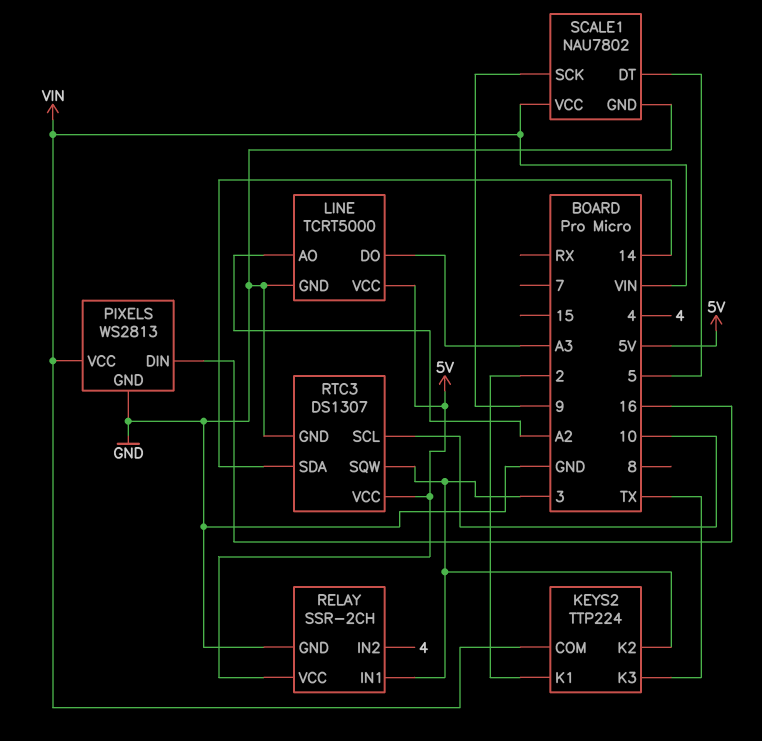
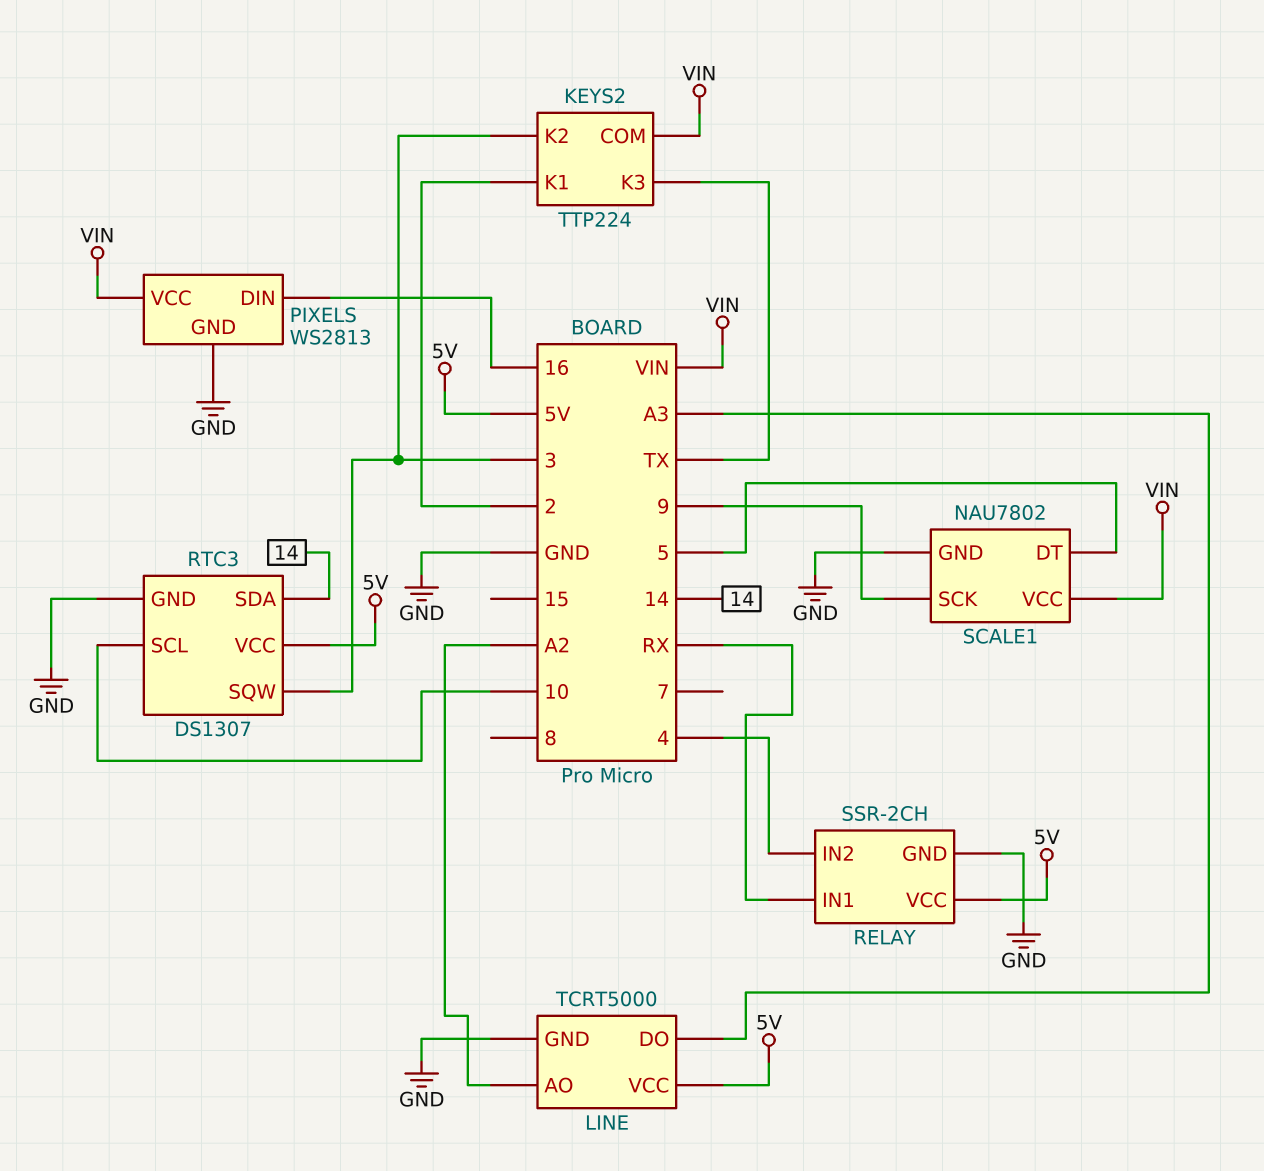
RELAY pin IN1: 3 -> RX

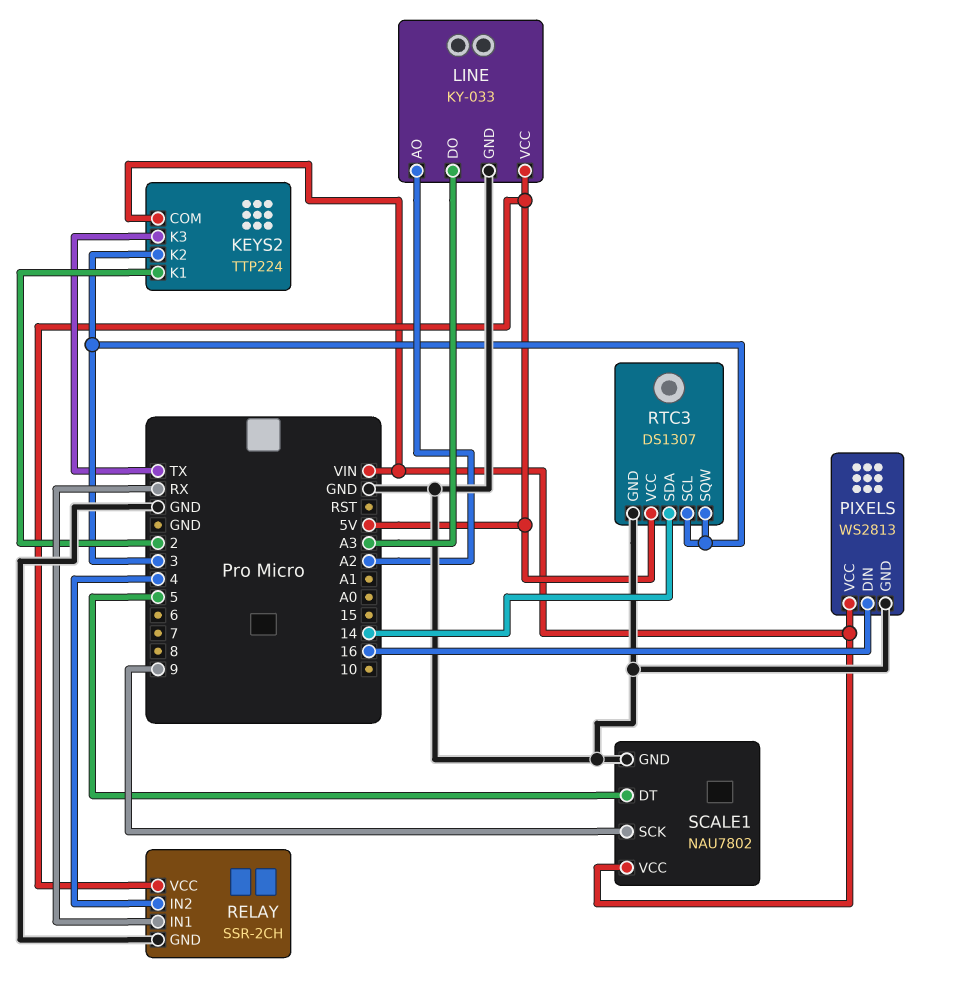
LINE: TCRT5000 -> KY-033
RTC3 pin SCL: 10 -> 3

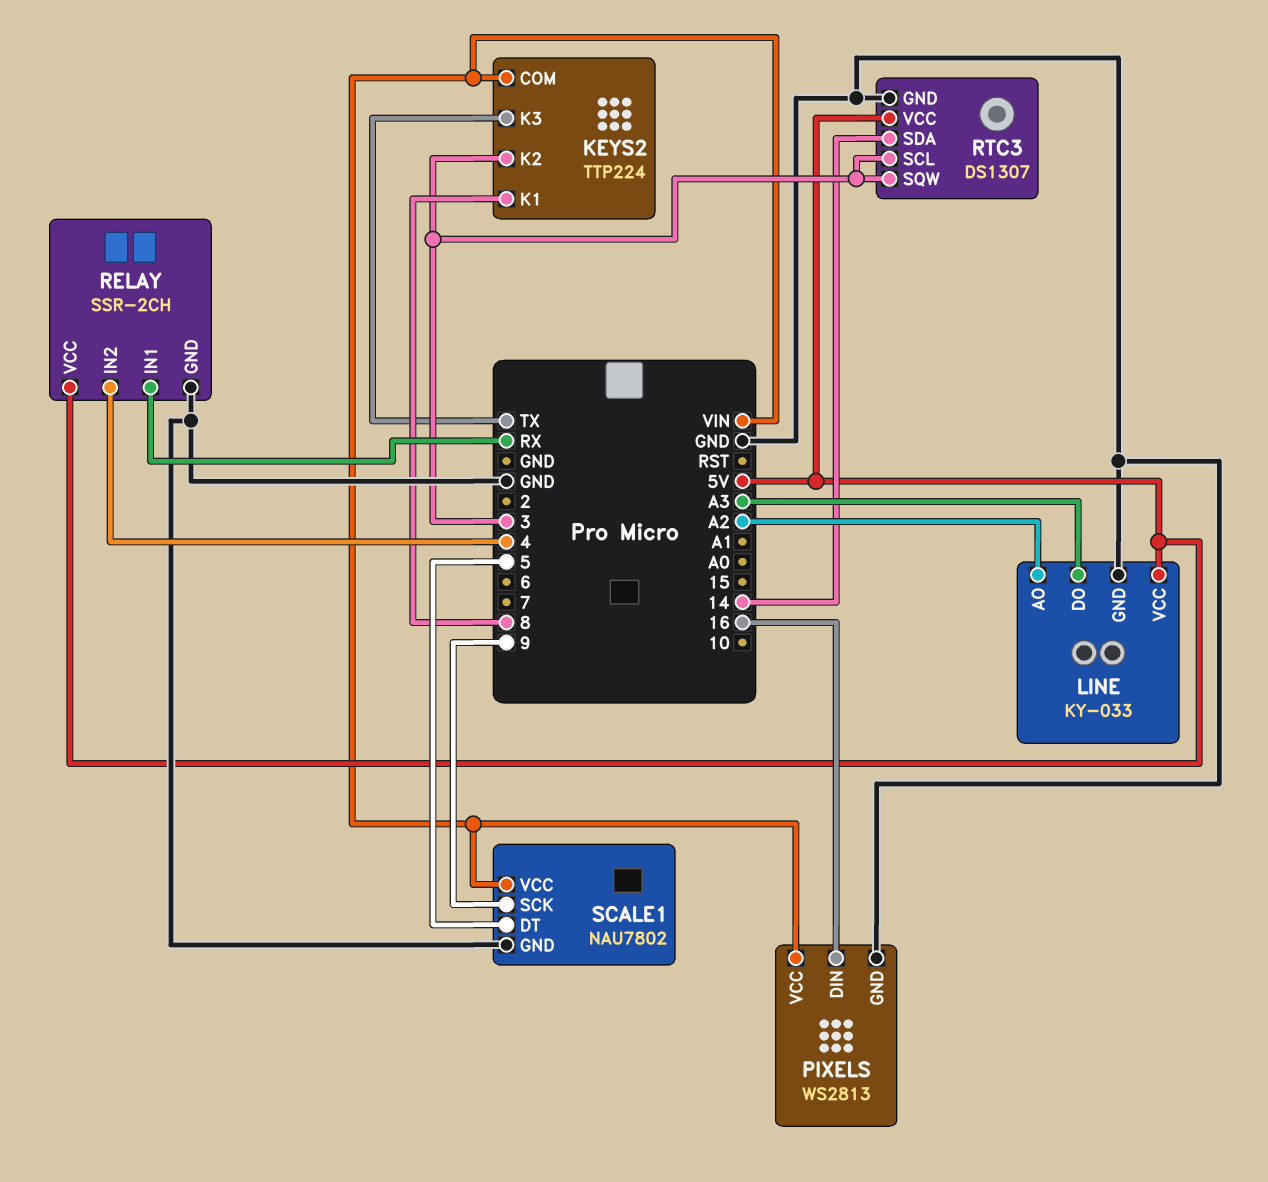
KEYS2 pin K1: 2 -> 8

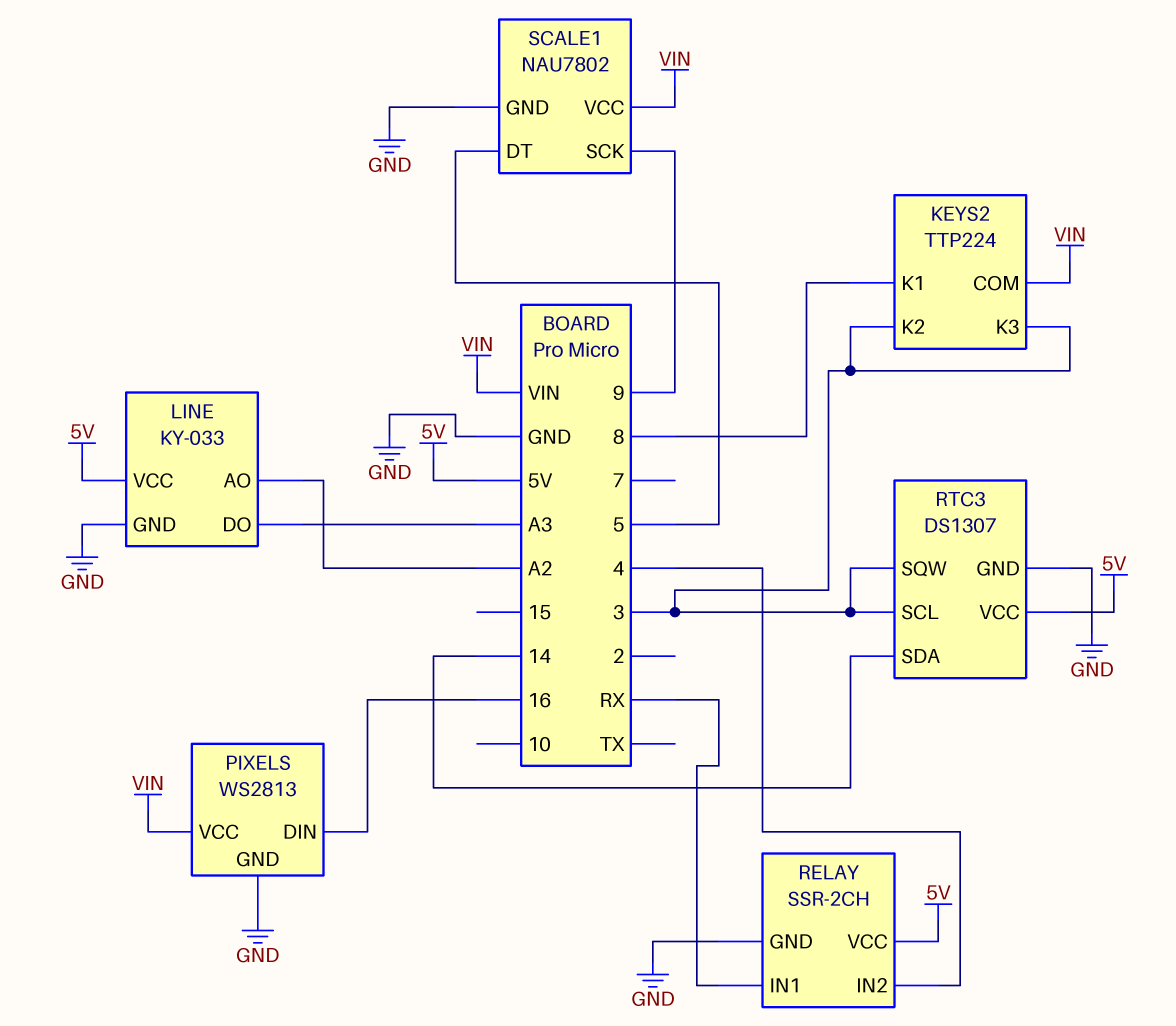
KEYS2 pin K3: TX -> 3

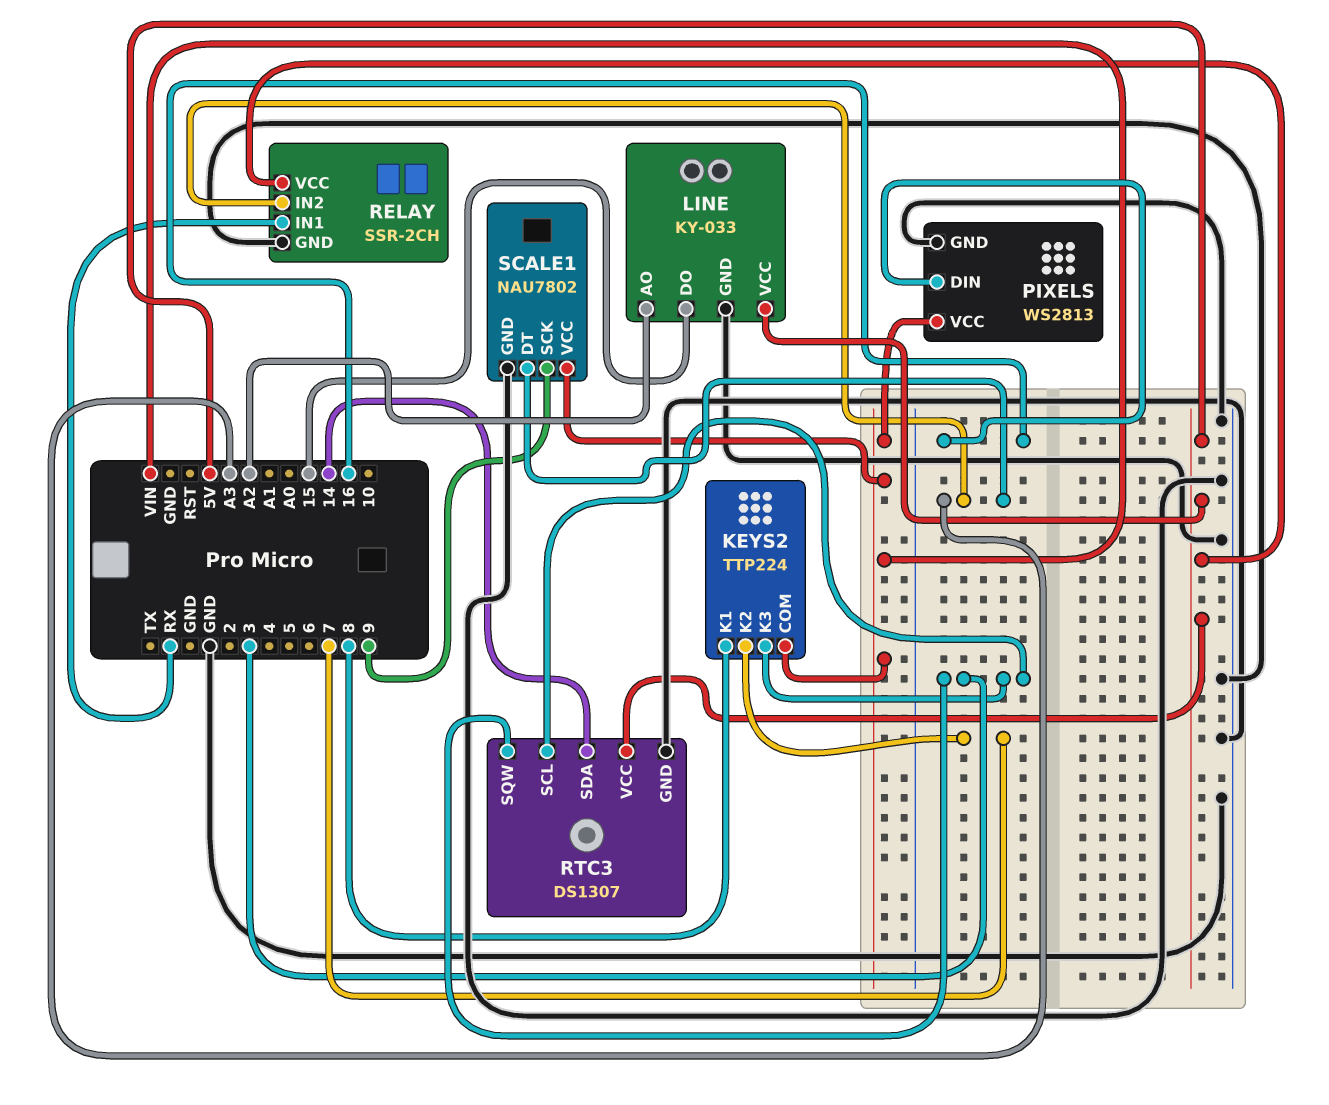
KEYS2 pin K2: 3 -> 7
LINE pin DO: A3 -> 15
RELAY pin IN2: 4 -> A3
SCALE1 pin DT: 5 -> A3

